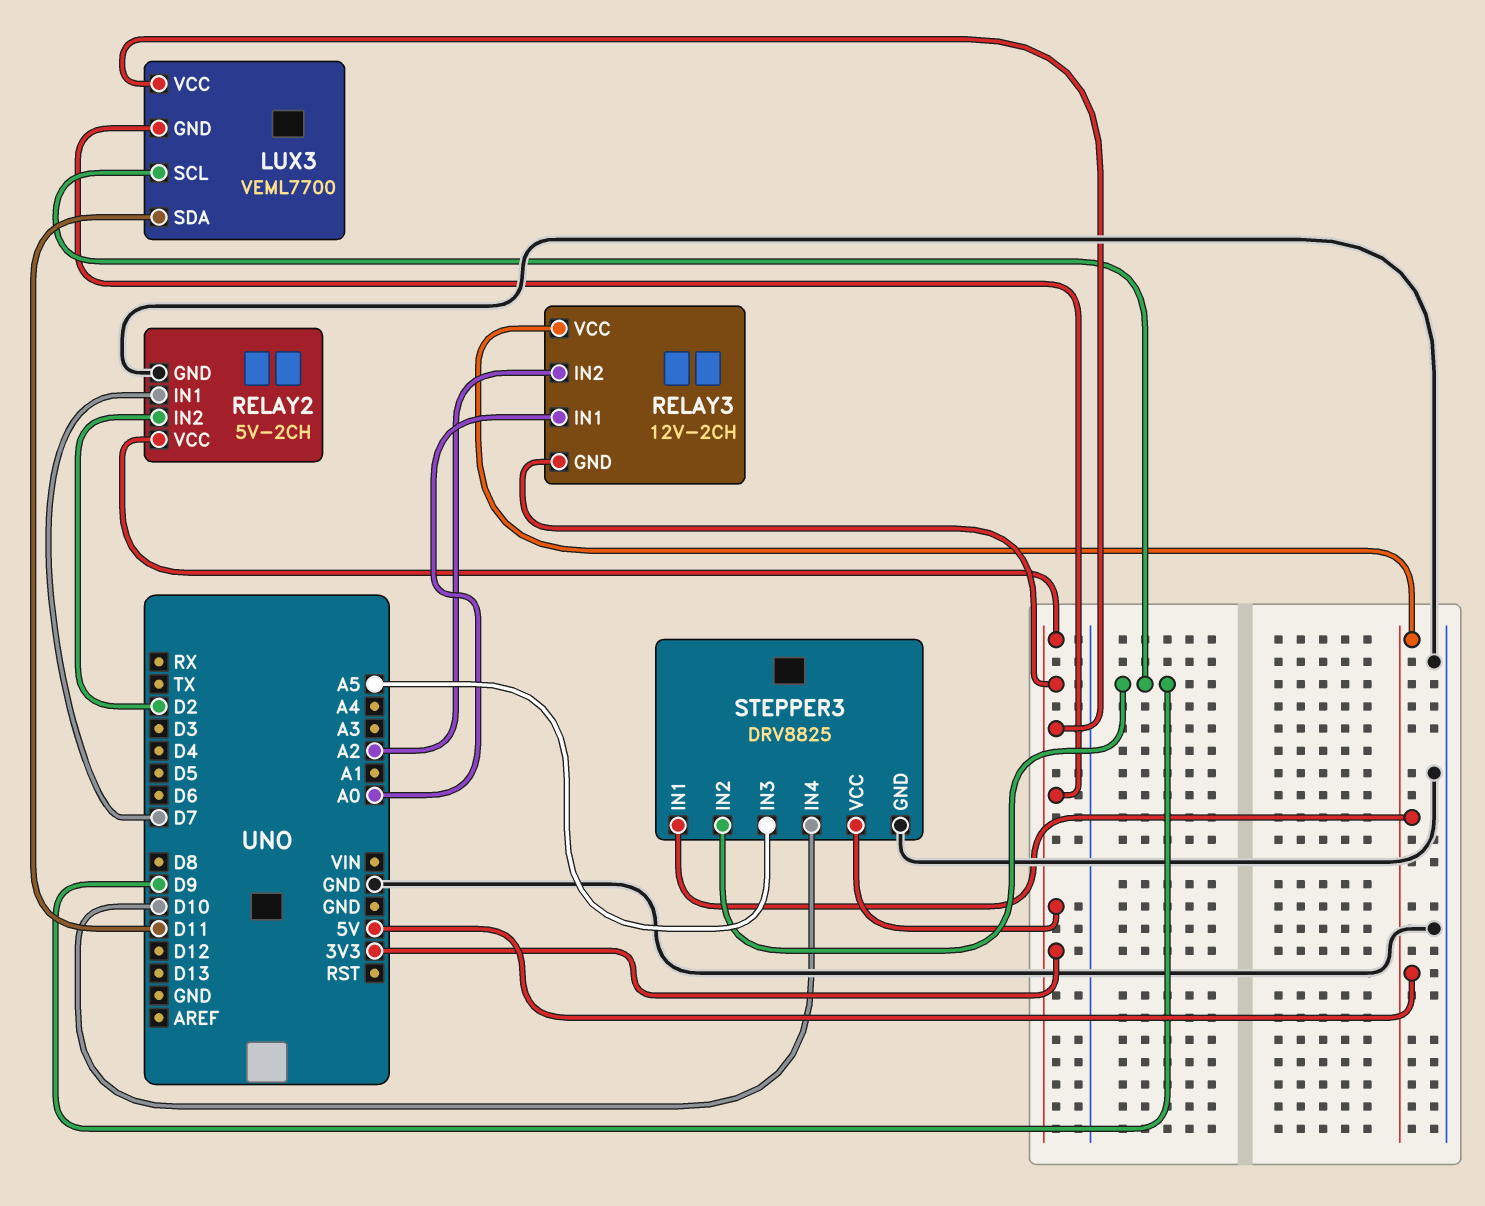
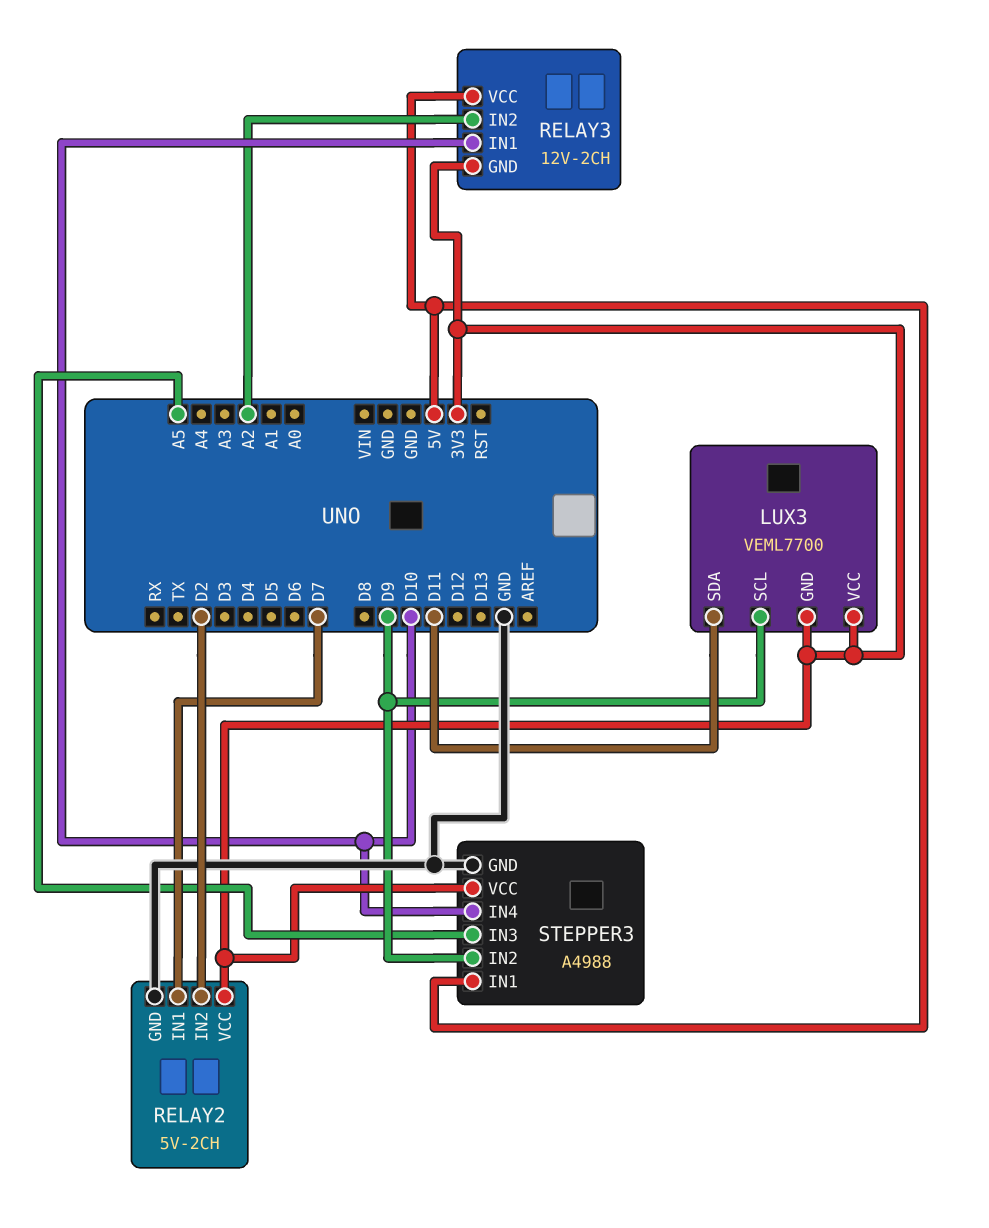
RELAY3 pin IN1: A0 -> D10
STEPPER3: DRV8825 -> A4988

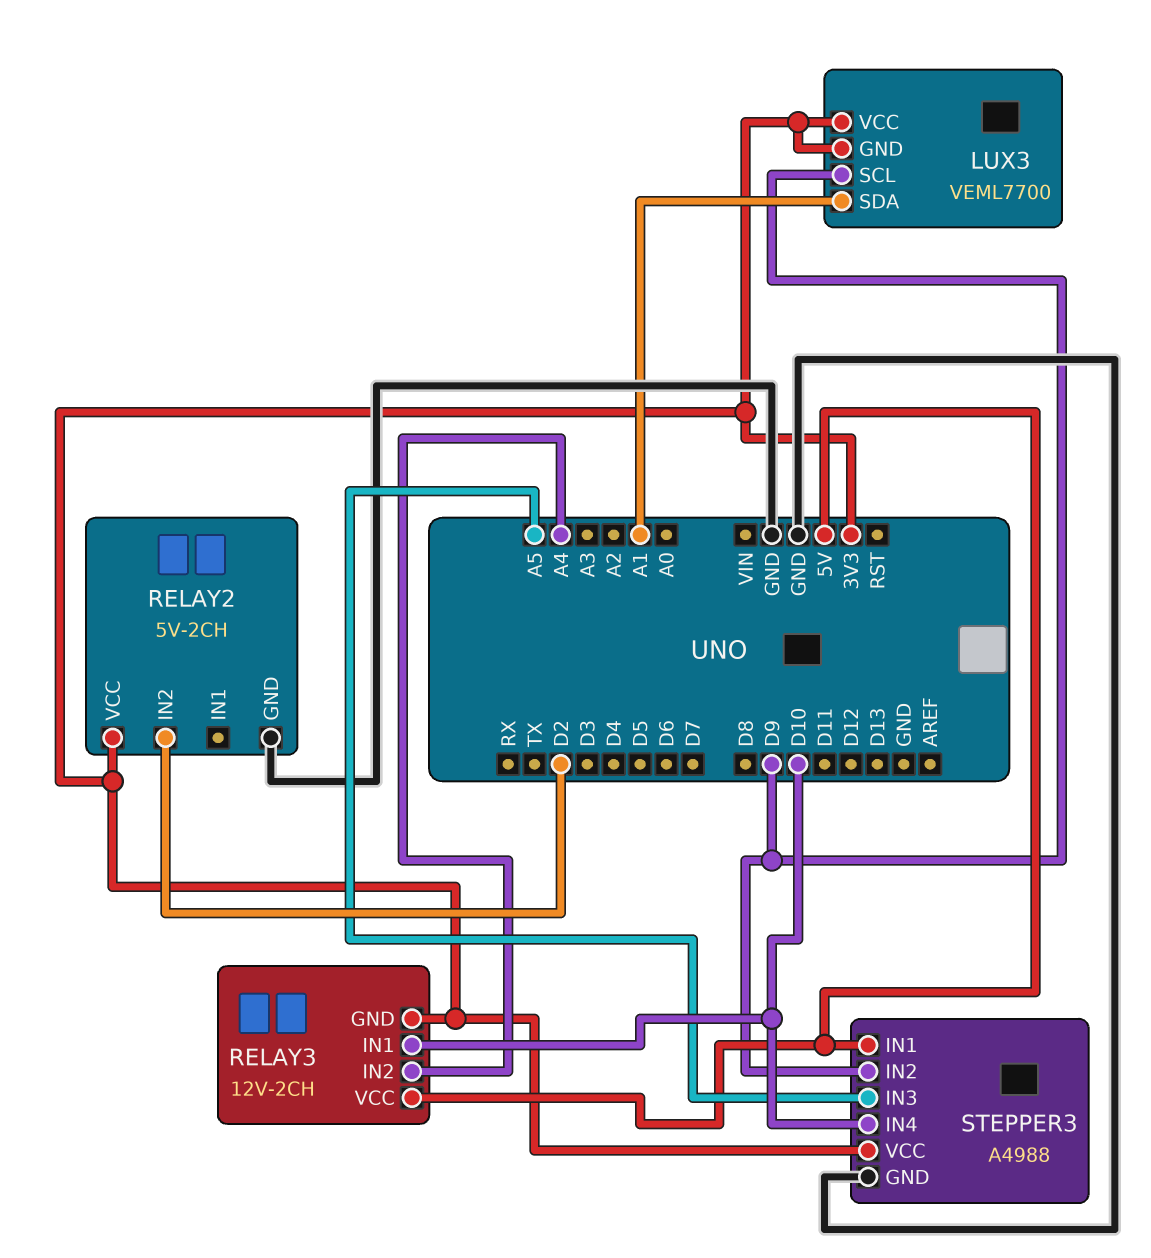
LUX3 pin SDA: D11 -> A1
RELAY2 pin IN1: D7 -> none
RELAY3 pin IN2: A2 -> A4

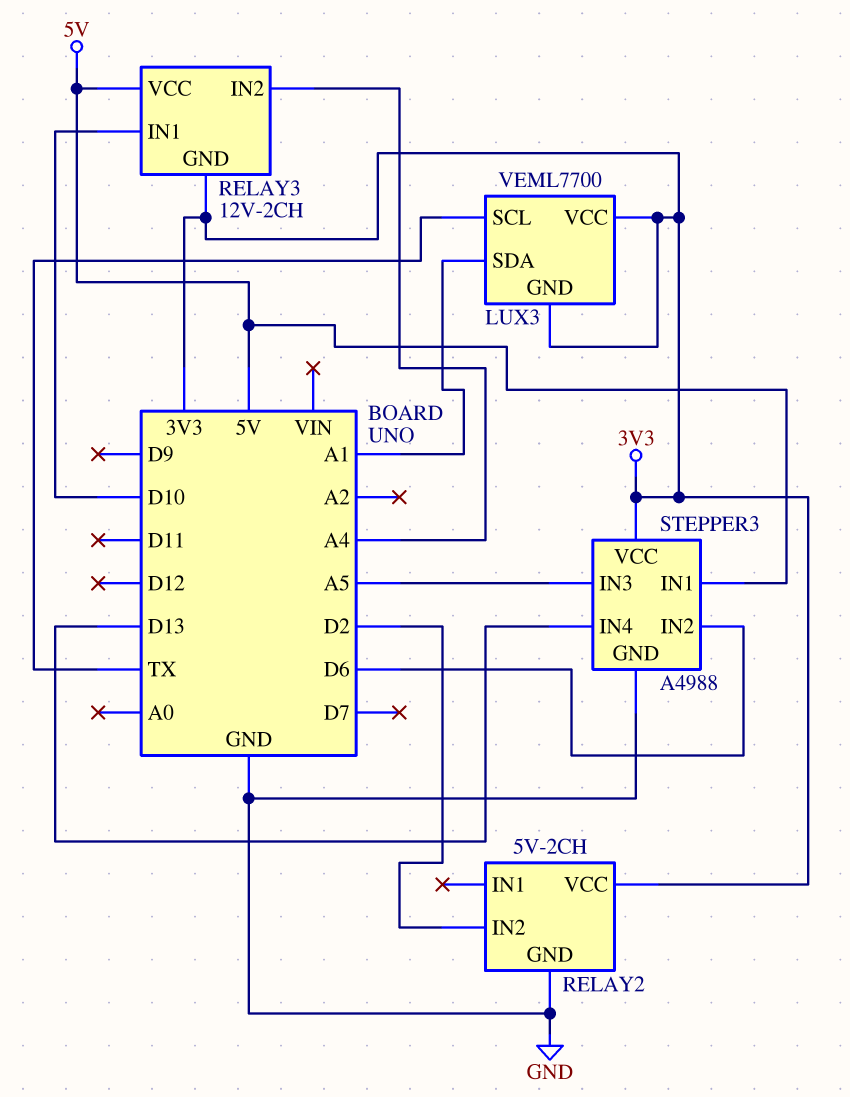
LUX3 pin SCL: D9 -> TX
STEPPER3 pin IN2: D9 -> D6
STEPPER3 pin IN4: D10 -> D13

